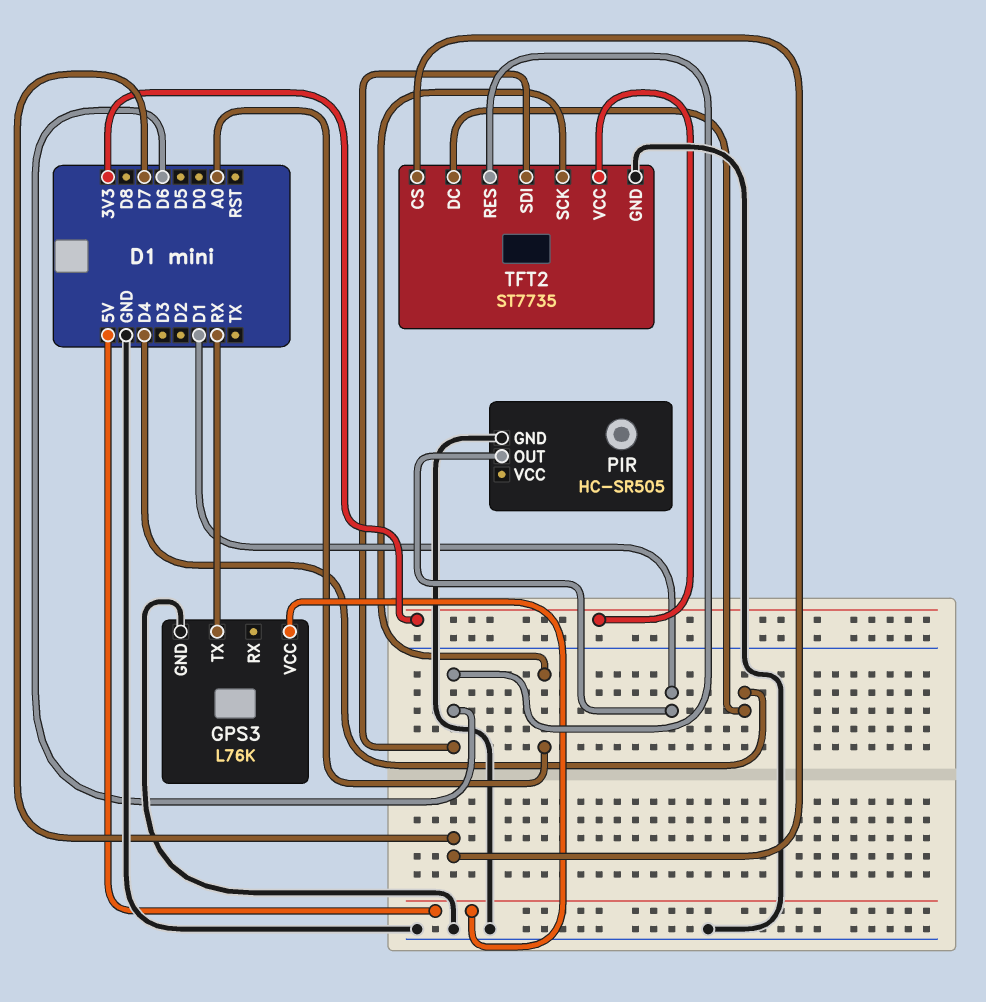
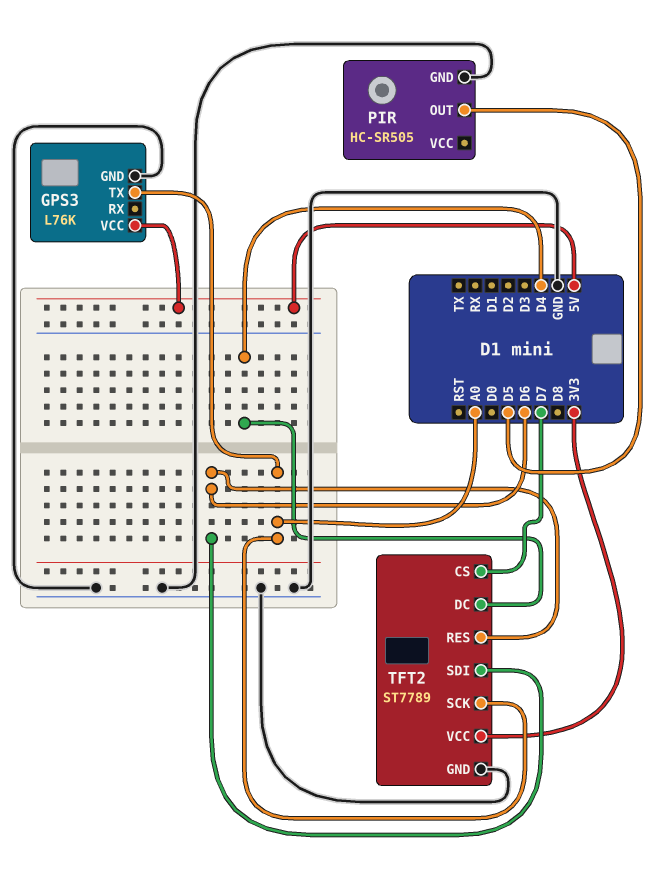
GPS3 pin TX: RX -> A0
PIR pin OUT: D1 -> D5
TFT2: ST7735 -> ST7789

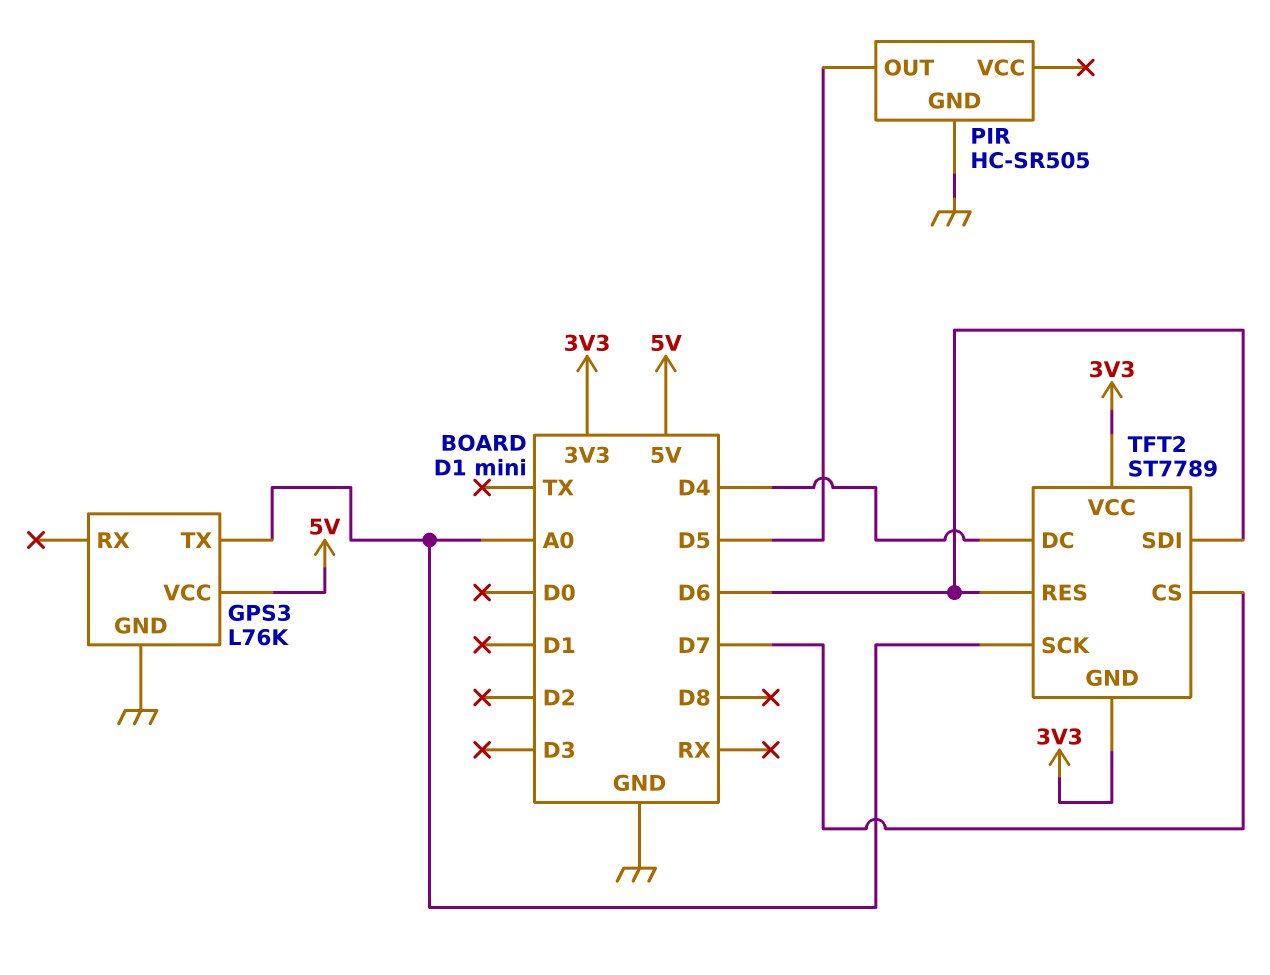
TFT2 pin GND: GND -> 3V3

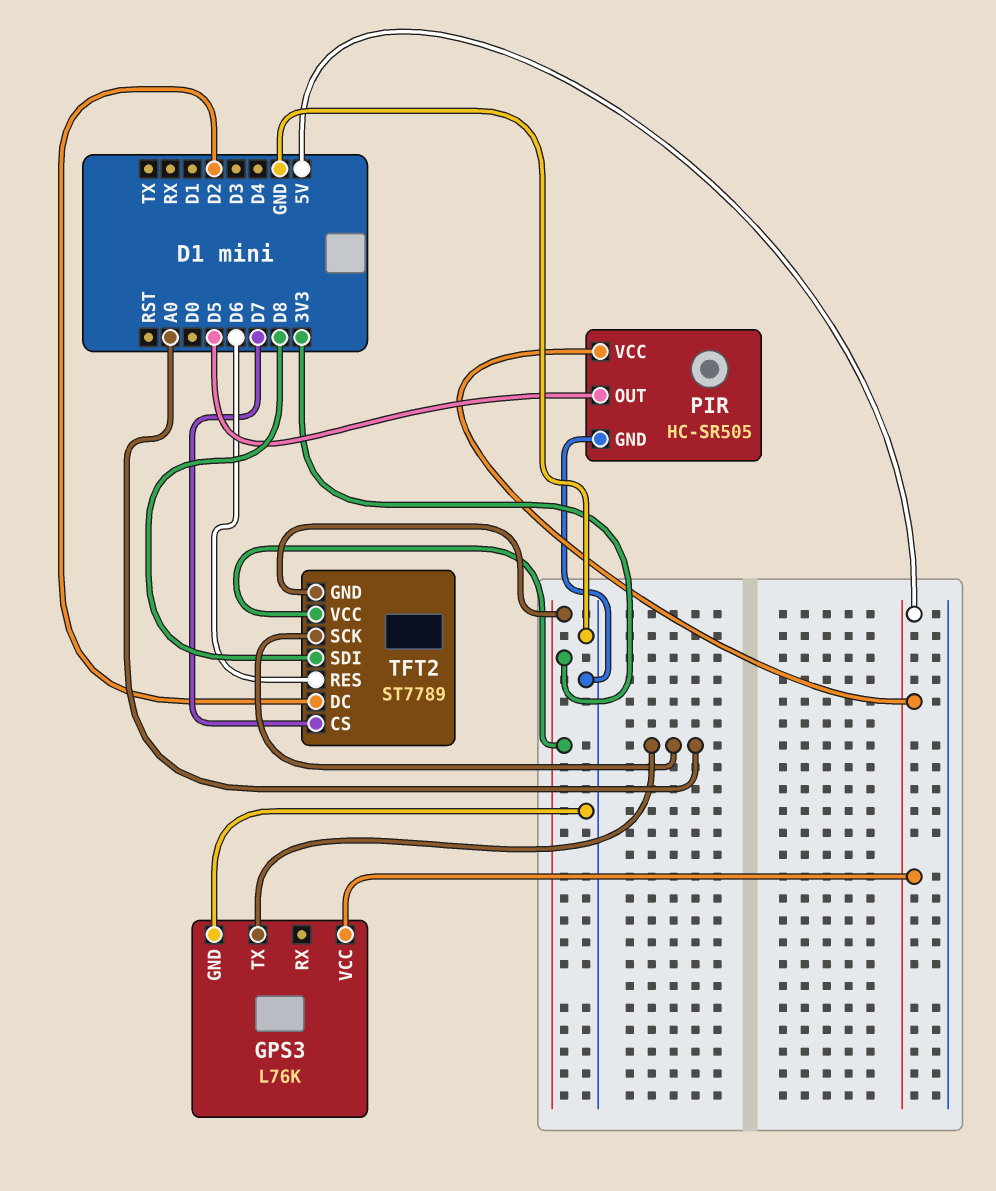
PIR pin VCC: none -> 5V
TFT2 pin DC: D4 -> D2
TFT2 pin SDI: D6 -> D8

